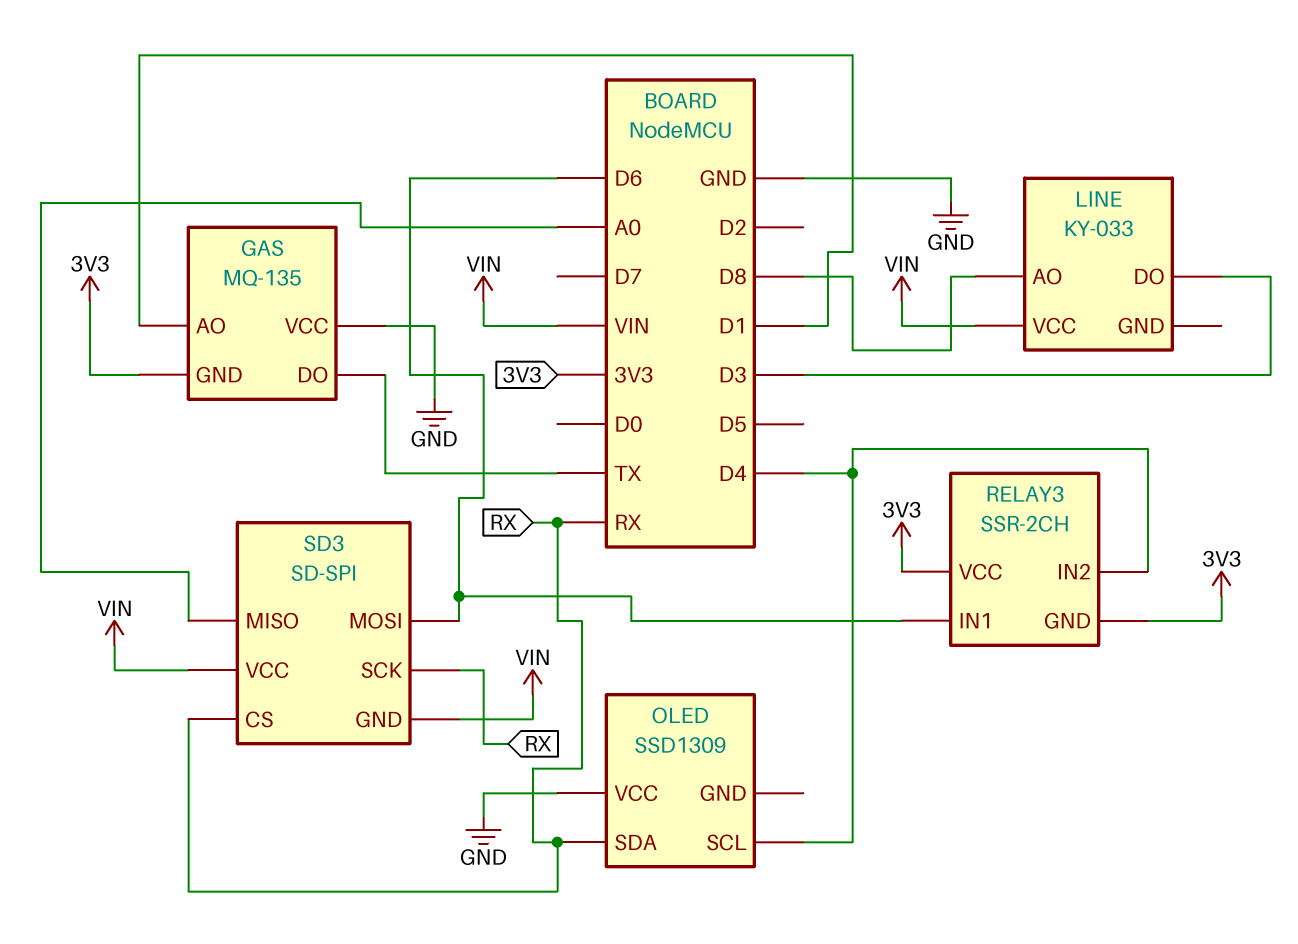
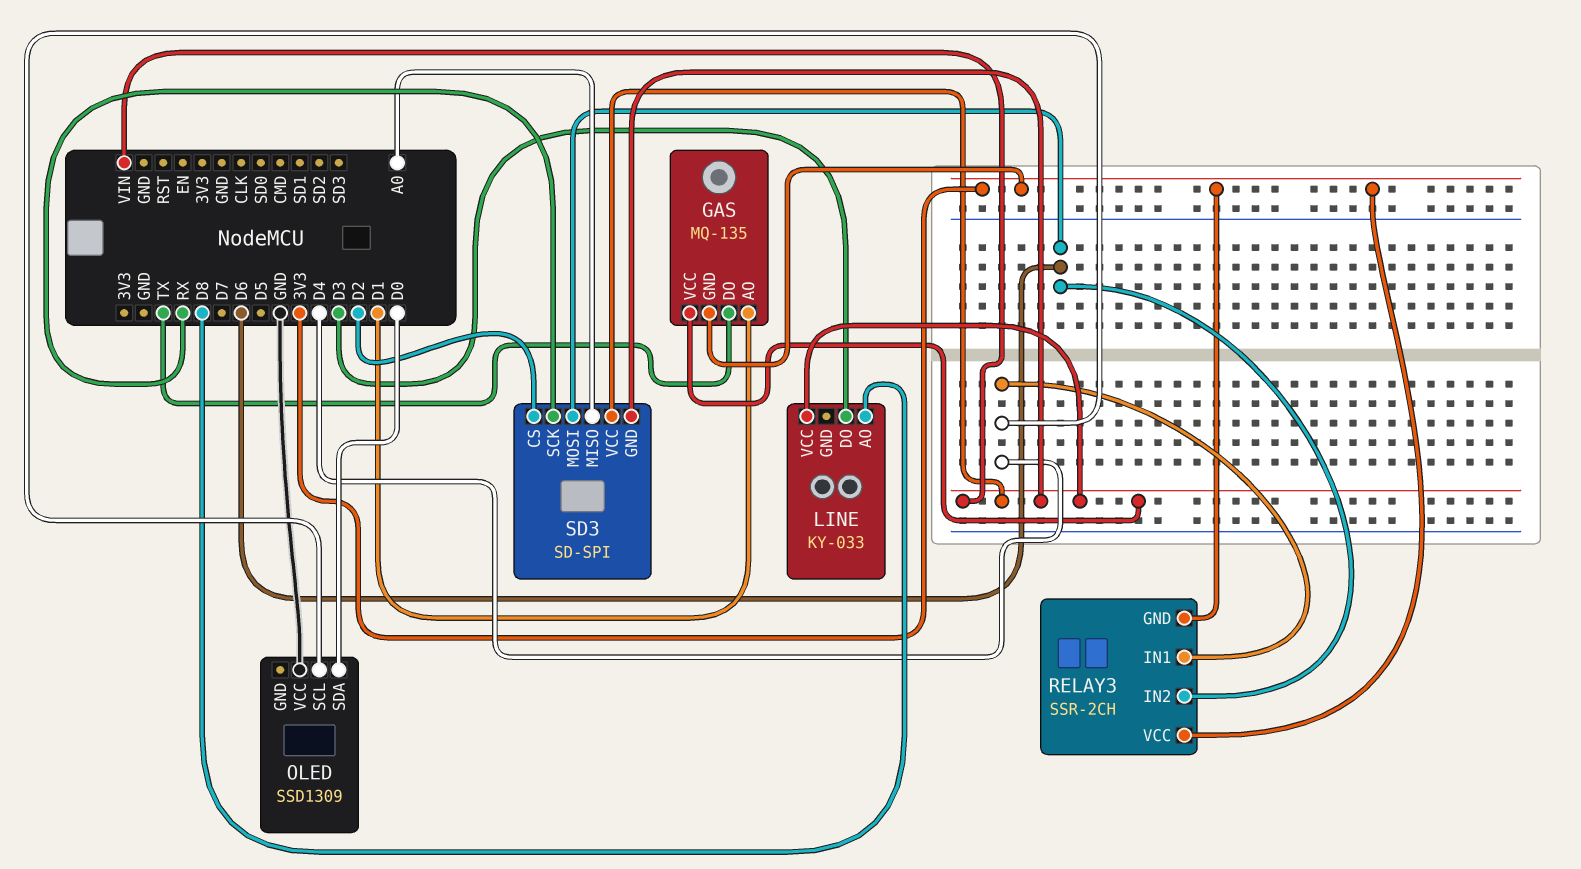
GAS pin VCC: GND -> VIN
OLED pin SDA: RX -> D0
RELAY3 pin IN1: D6 -> D4
RELAY3 pin IN2: D4 -> D6
SD3 pin CS: RX -> D2

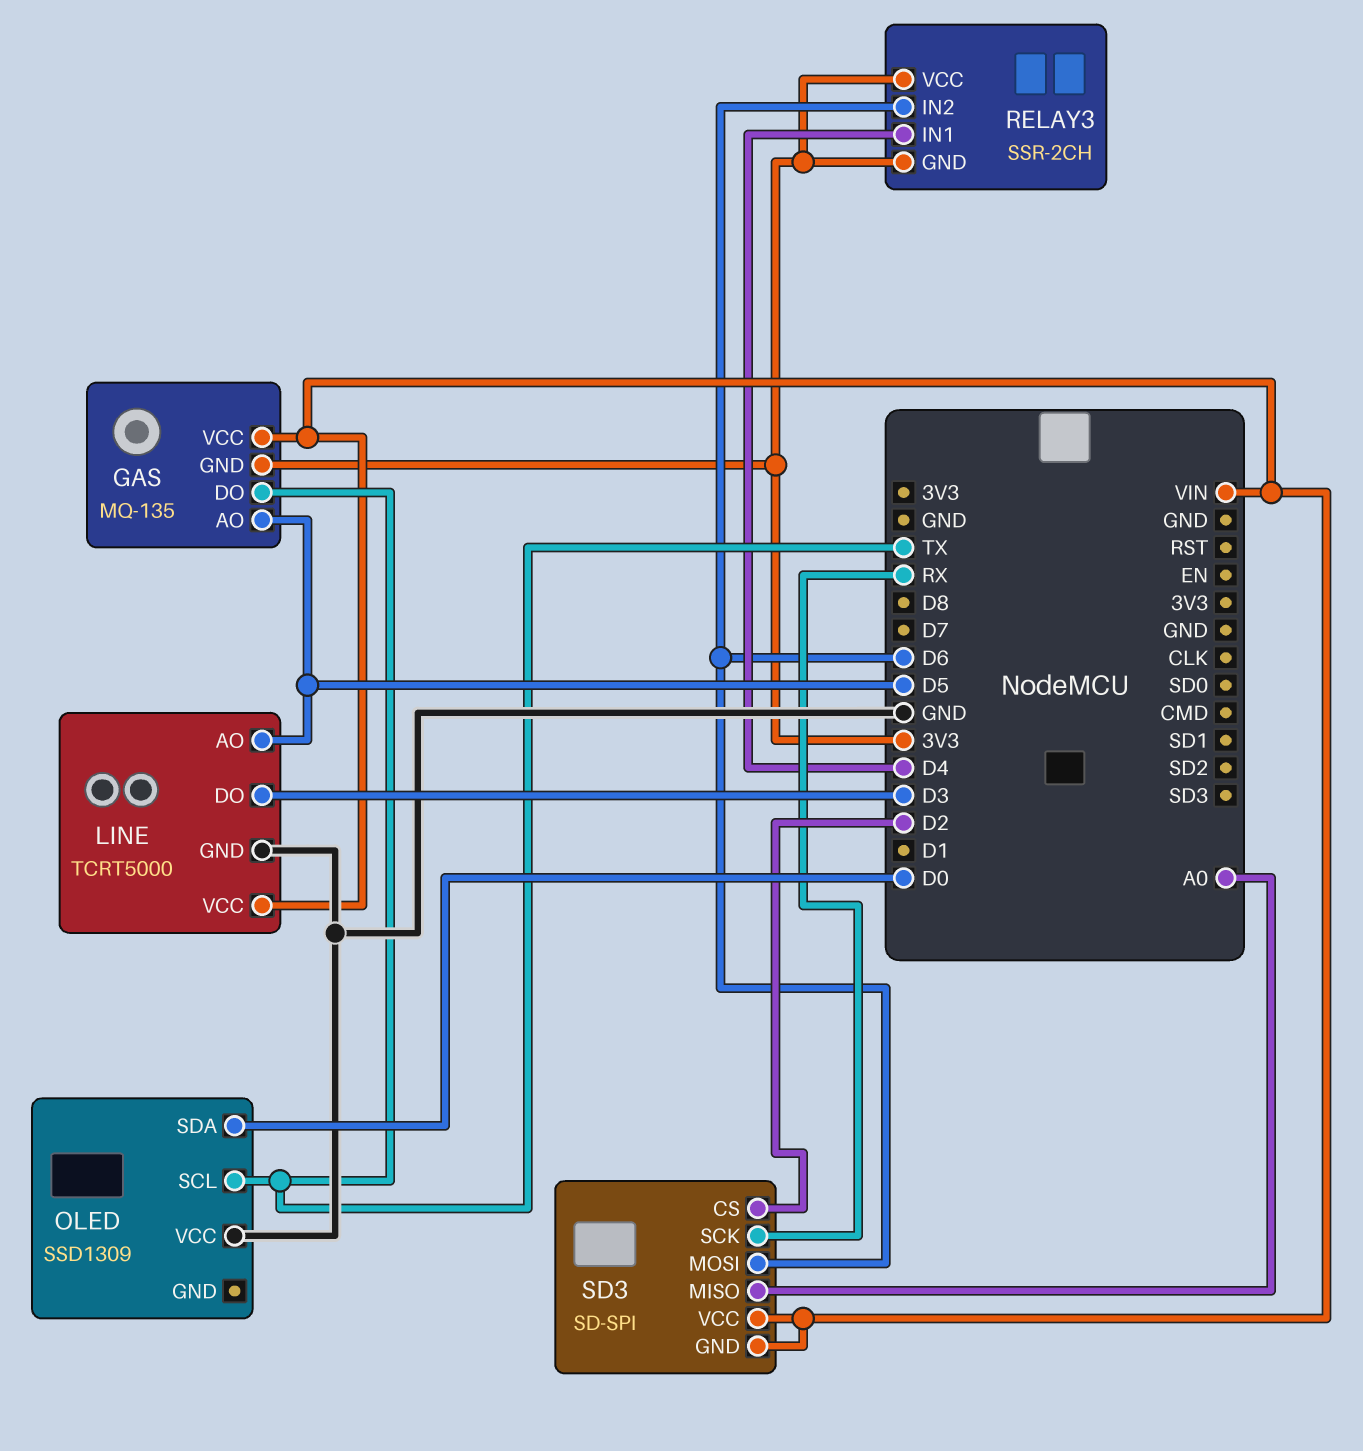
GAS pin AO: D1 -> D5
LINE: KY-033 -> TCRT5000
LINE pin AO: D8 -> D5
LINE pin GND: none -> GND
OLED pin SCL: D4 -> TX

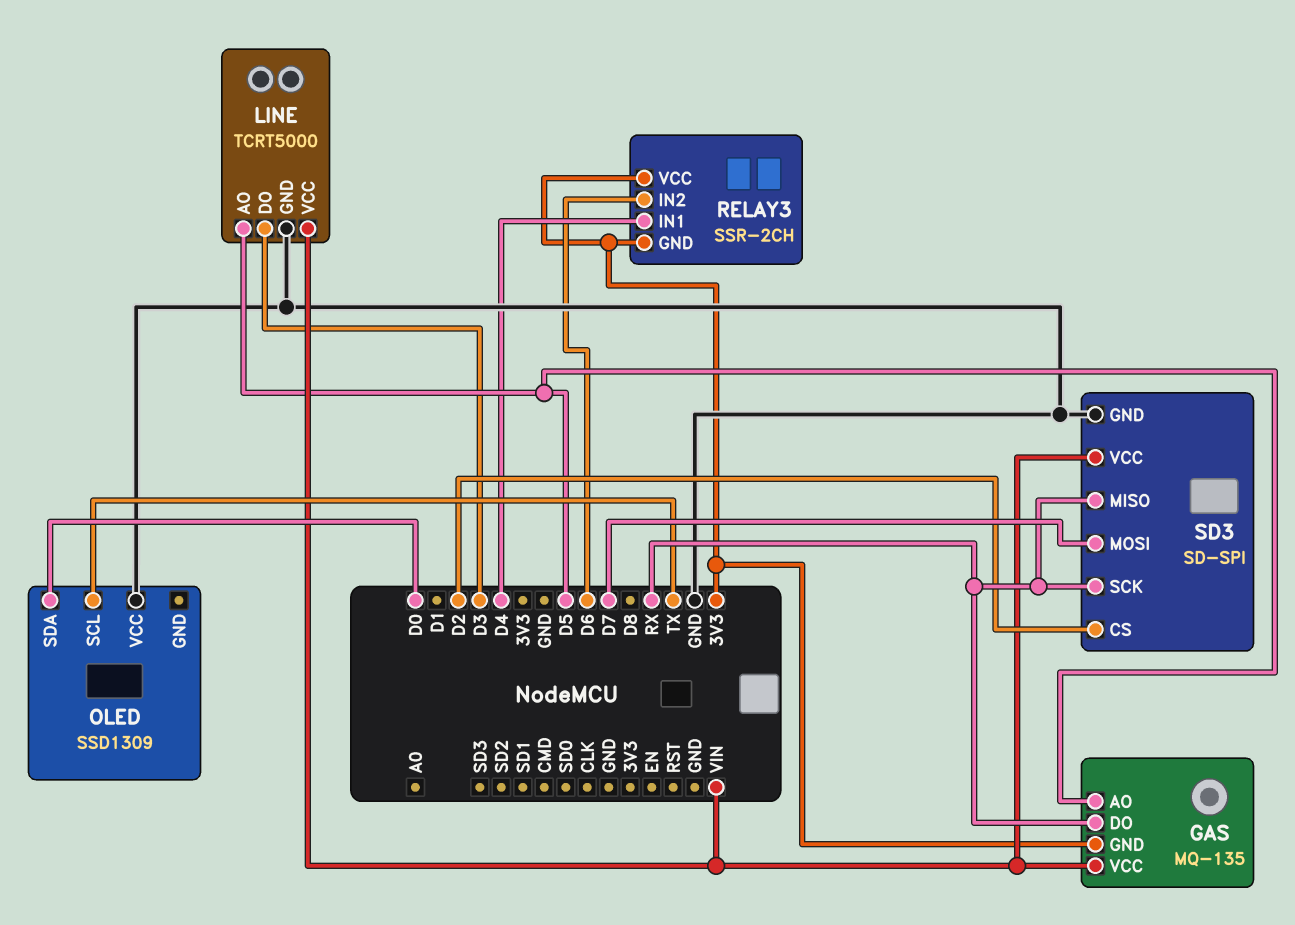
GAS pin DO: TX -> RX
SD3 pin GND: VIN -> GND
SD3 pin MISO: A0 -> RX
SD3 pin MOSI: D6 -> D7

